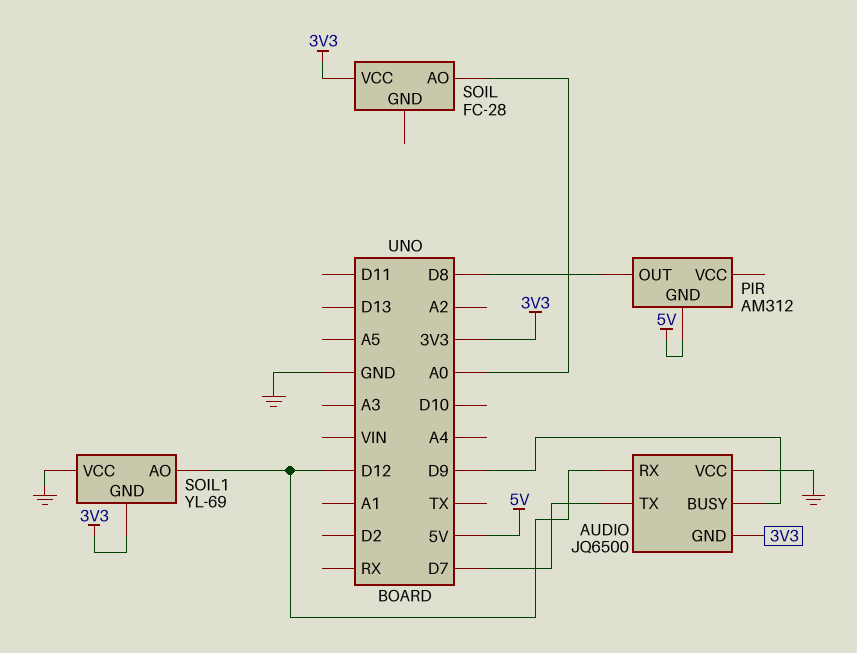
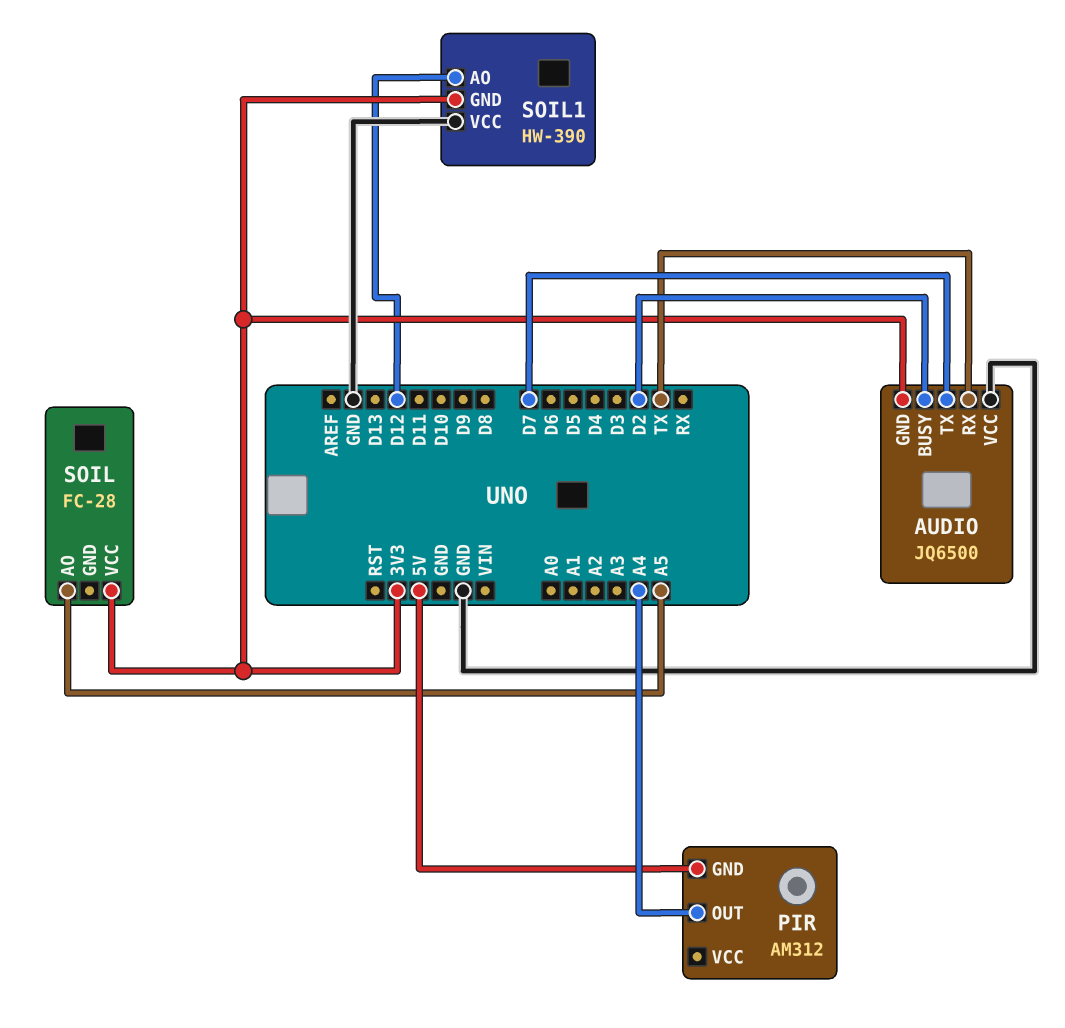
AUDIO pin BUSY: D9 -> D2
AUDIO pin RX: D12 -> TX
PIR pin OUT: D8 -> A4
SOIL pin AO: A0 -> A5
SOIL1: YL-69 -> HW-390

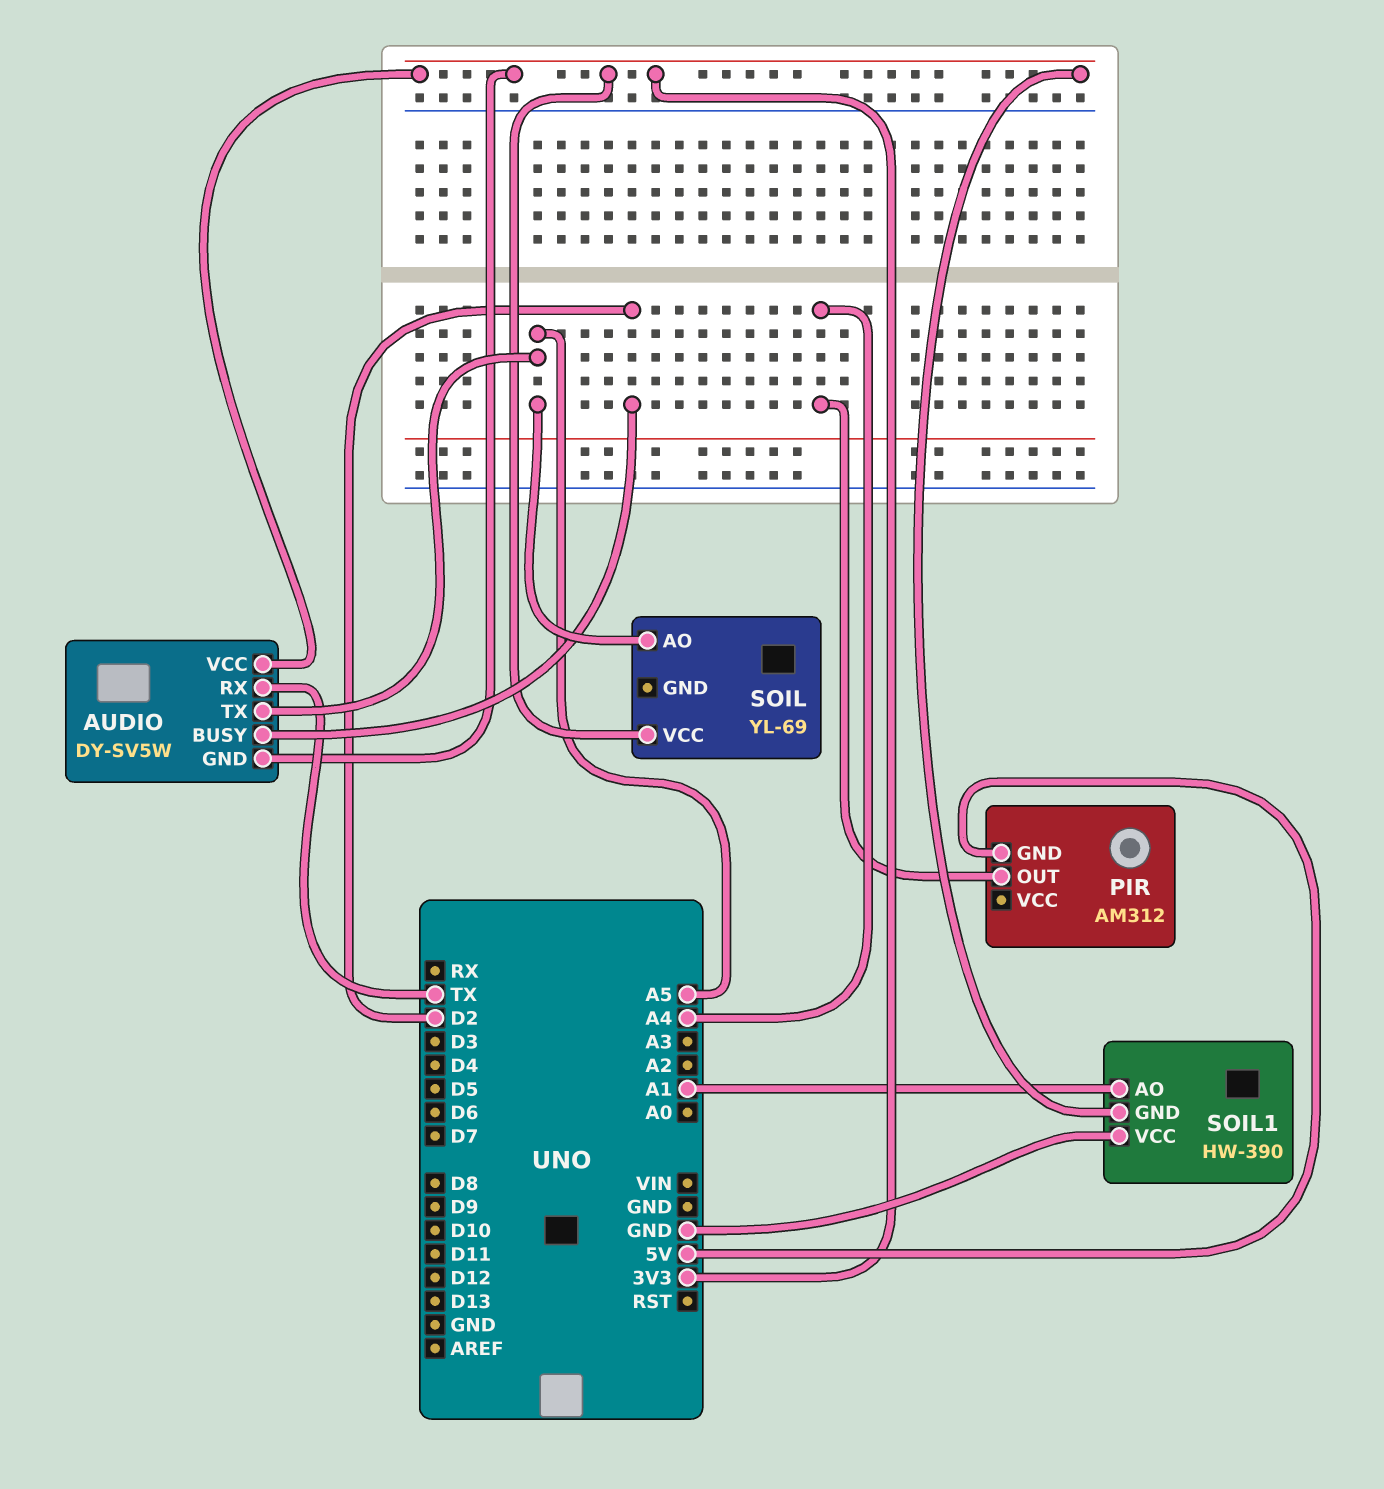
AUDIO: JQ6500 -> DY-SV5W
AUDIO pin TX: D7 -> A5
AUDIO pin VCC: GND -> 3V3
SOIL: FC-28 -> YL-69
SOIL1 pin AO: D12 -> A1

